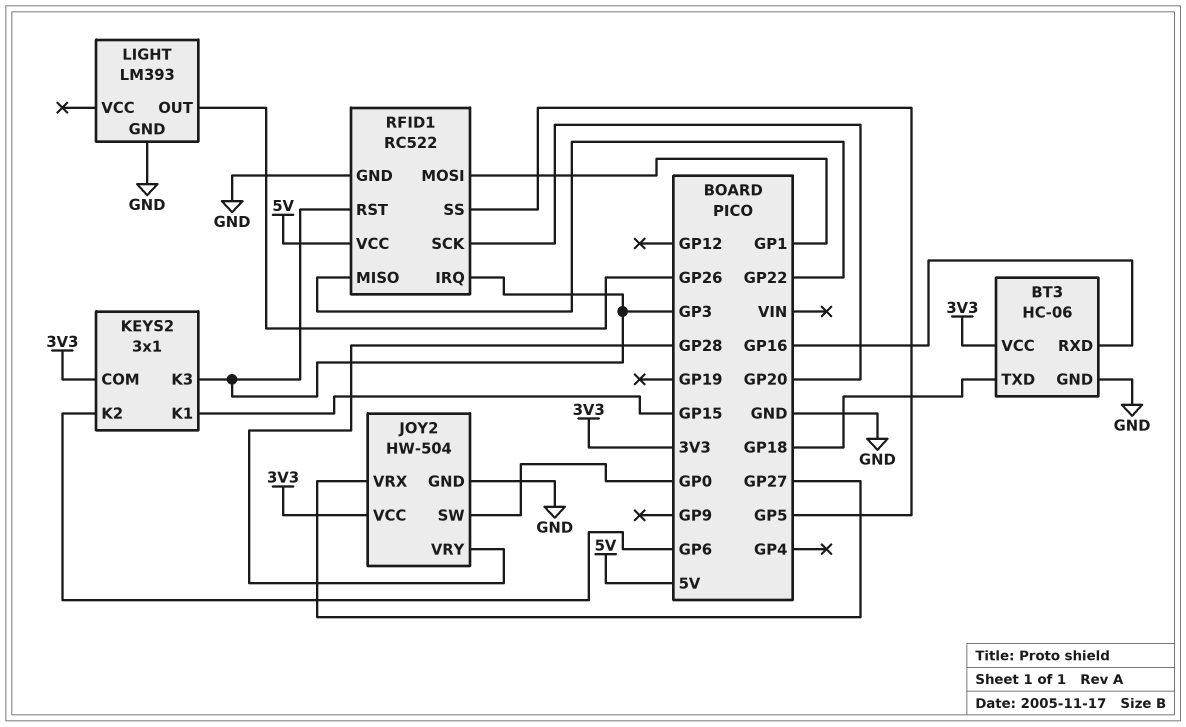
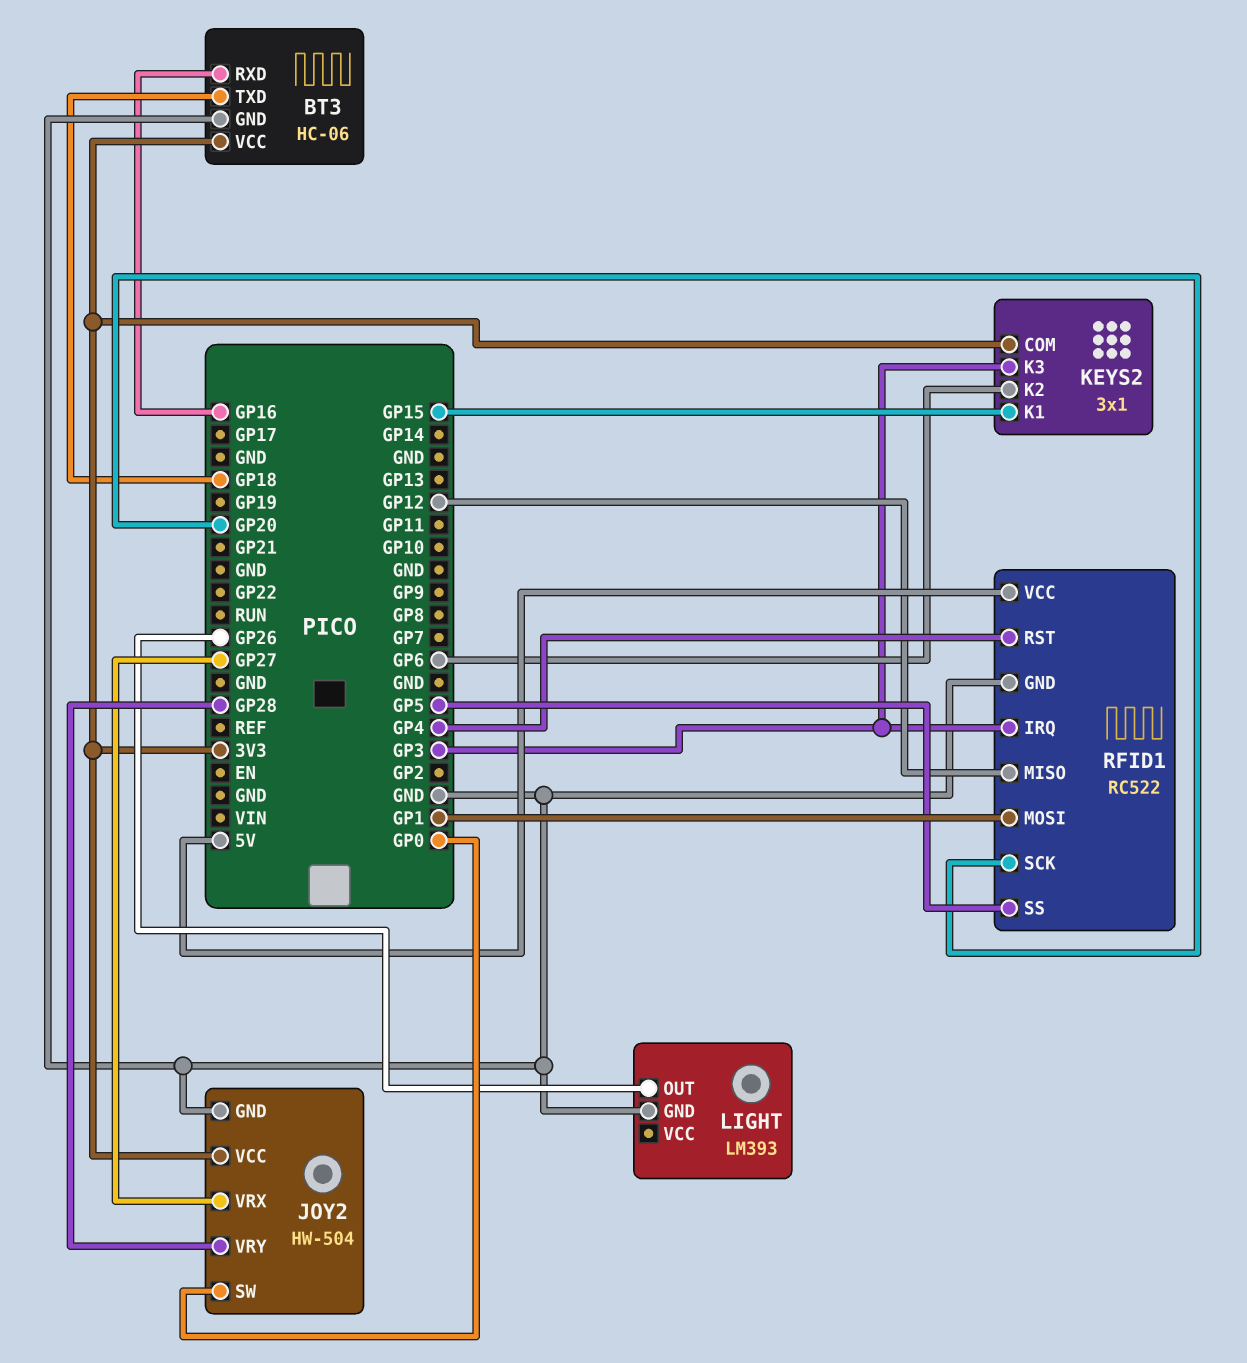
RFID1 pin MISO: GP22 -> GP12
RFID1 pin RST: GP3 -> GP4

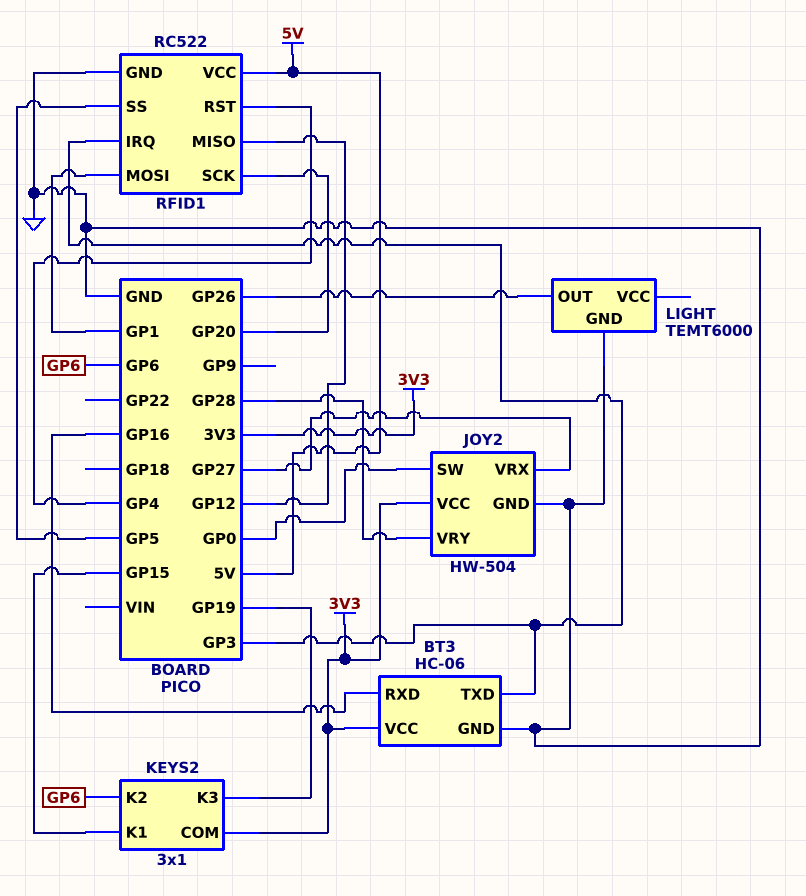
BT3 pin TXD: GP18 -> GP3
KEYS2 pin K3: GP3 -> GP19
LIGHT: LM393 -> TEMT6000

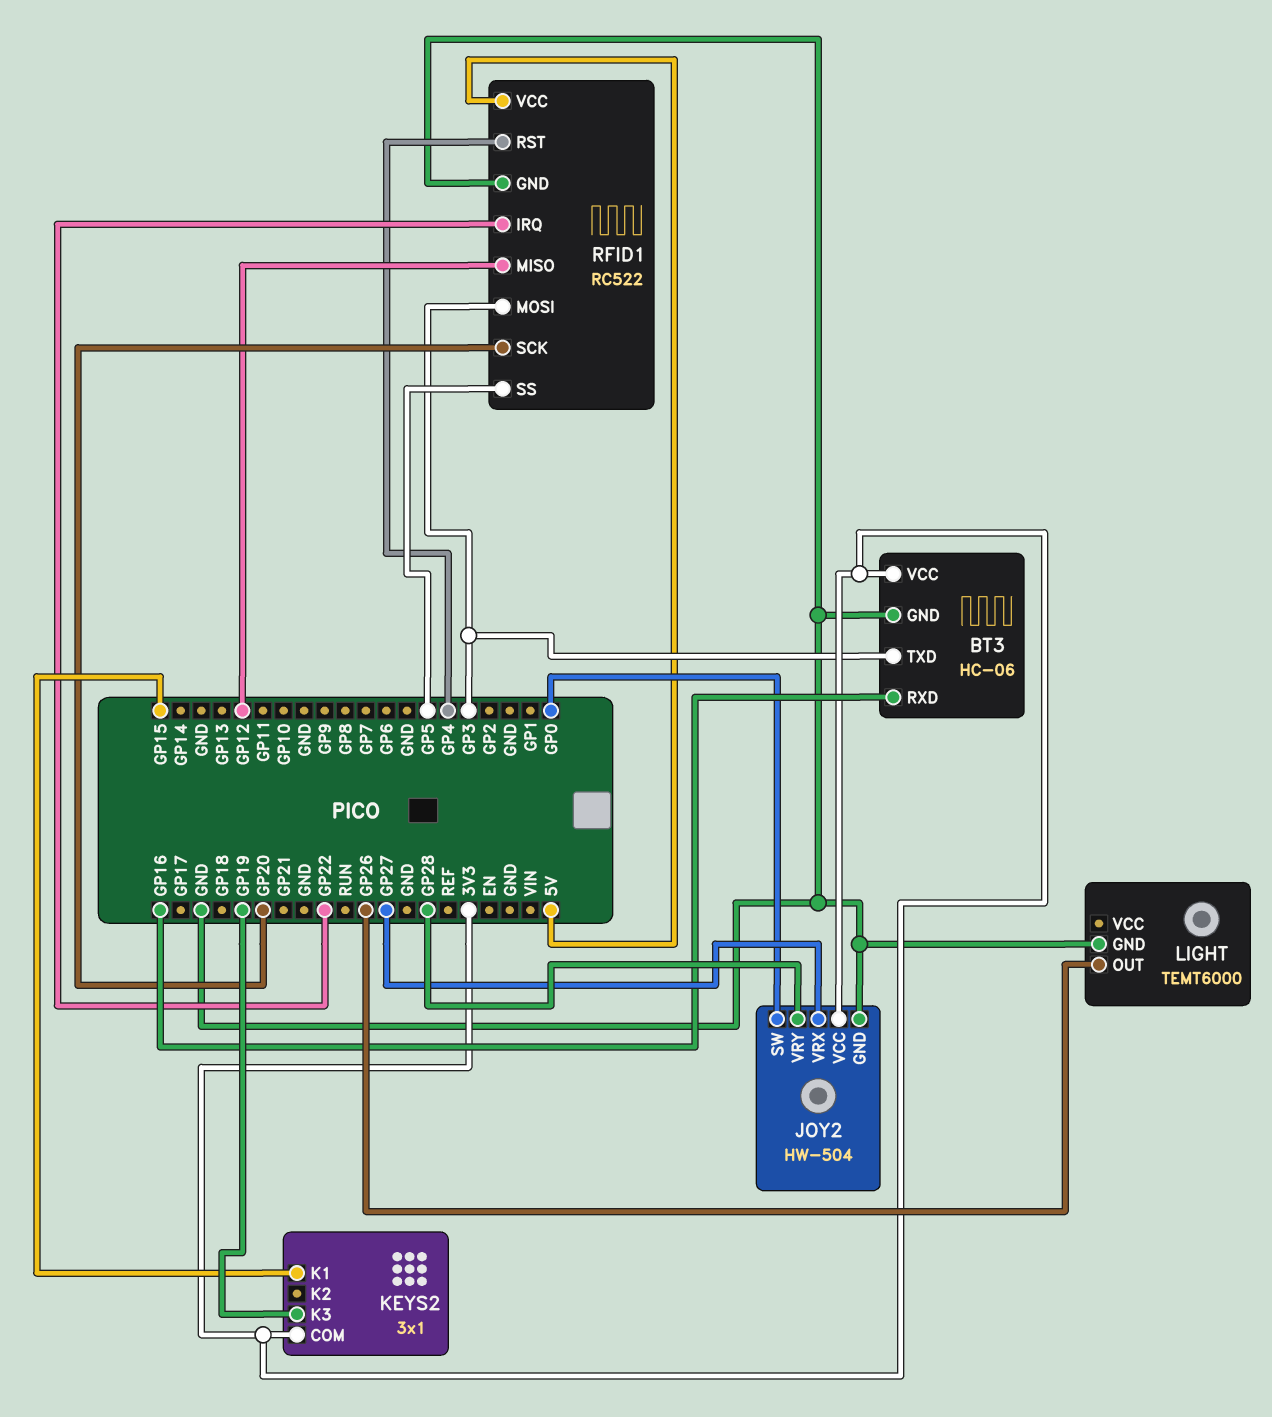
KEYS2 pin K2: GP6 -> none
RFID1 pin IRQ: GP3 -> GP22
RFID1 pin MOSI: GP1 -> GP3

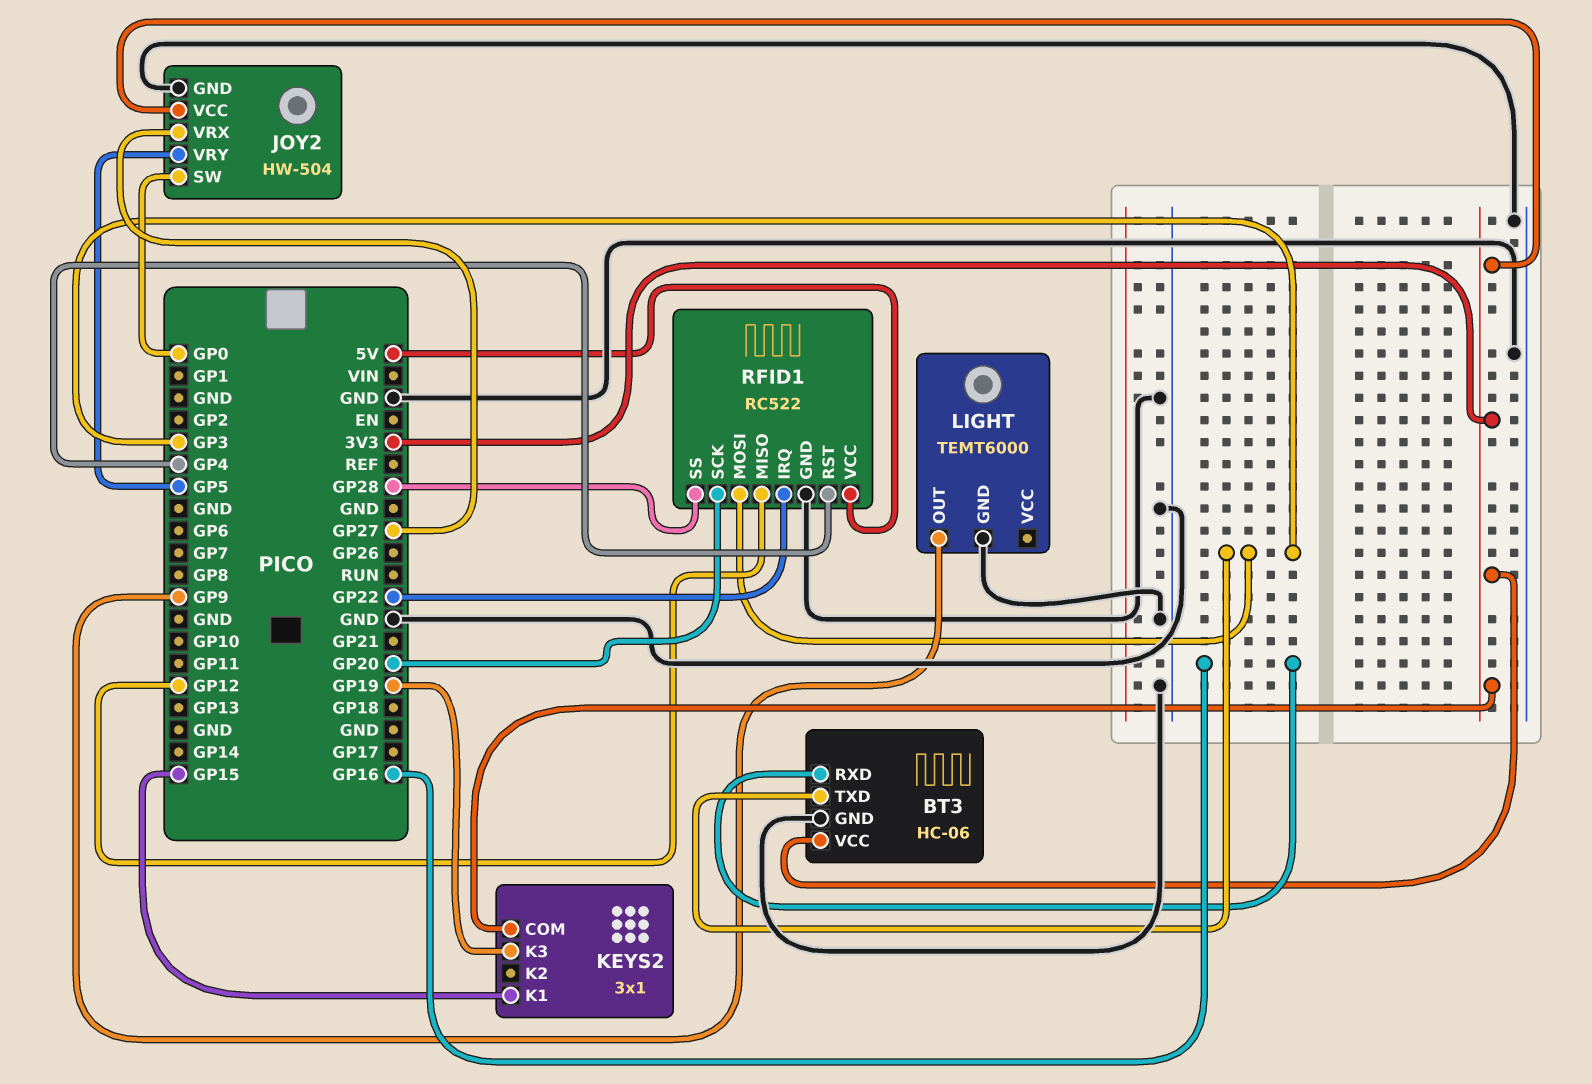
JOY2 pin VRY: GP28 -> GP5
LIGHT pin OUT: GP26 -> GP9
RFID1 pin SS: GP5 -> GP28

